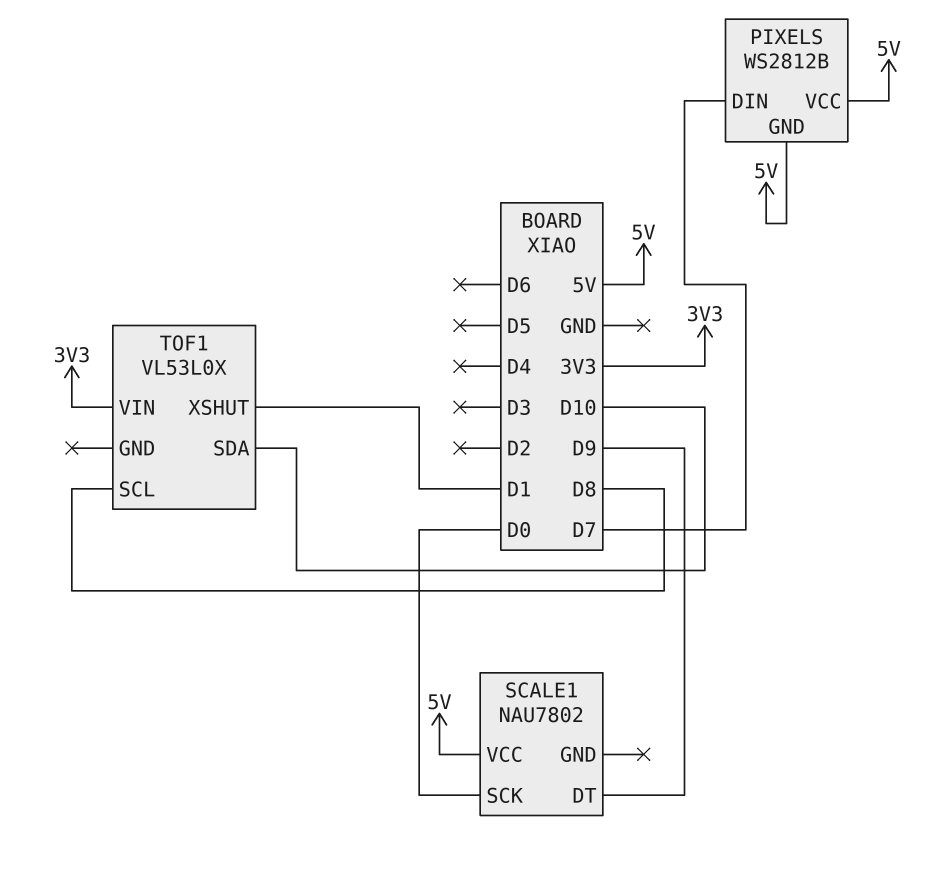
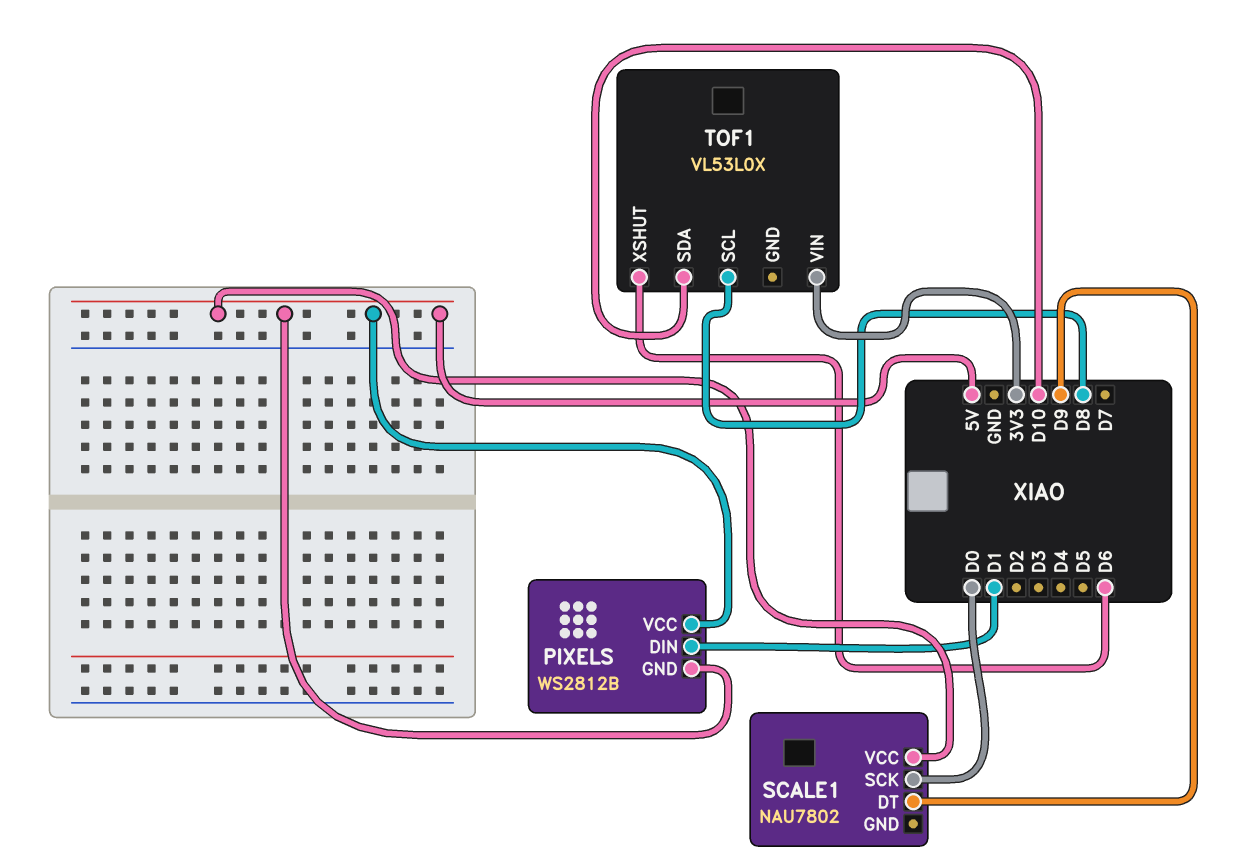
PIXELS pin DIN: D7 -> D1
TOF1 pin XSHUT: D1 -> D6

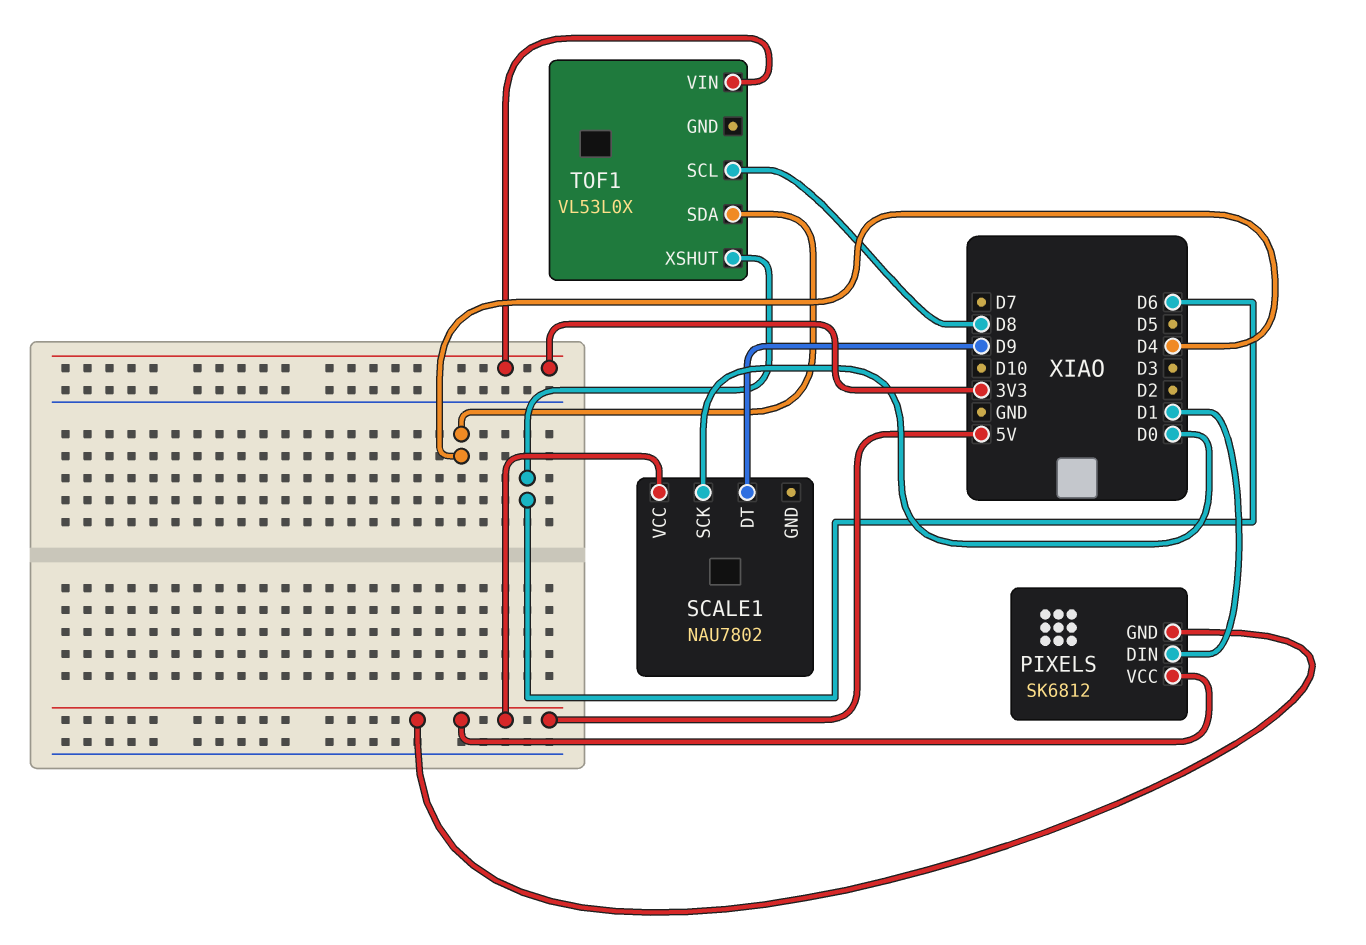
PIXELS: WS2812B -> SK6812
TOF1 pin SDA: D10 -> D4

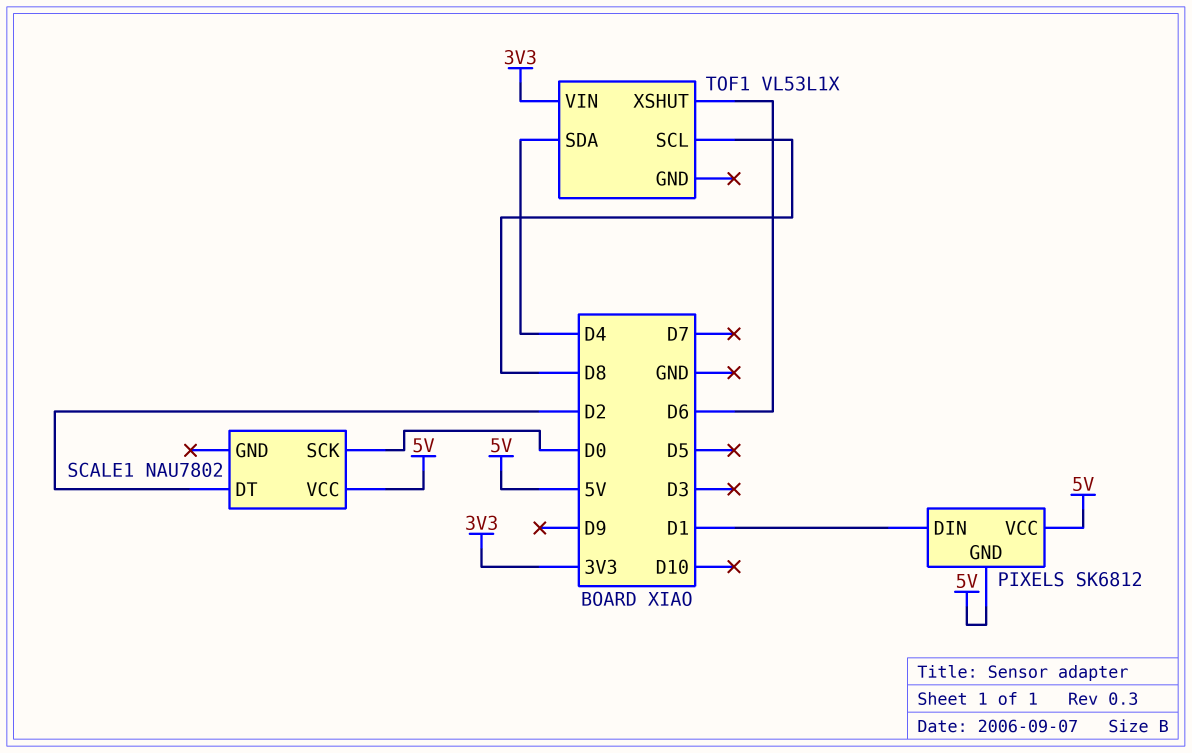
SCALE1 pin DT: D9 -> D2
TOF1: VL53L0X -> VL53L1X

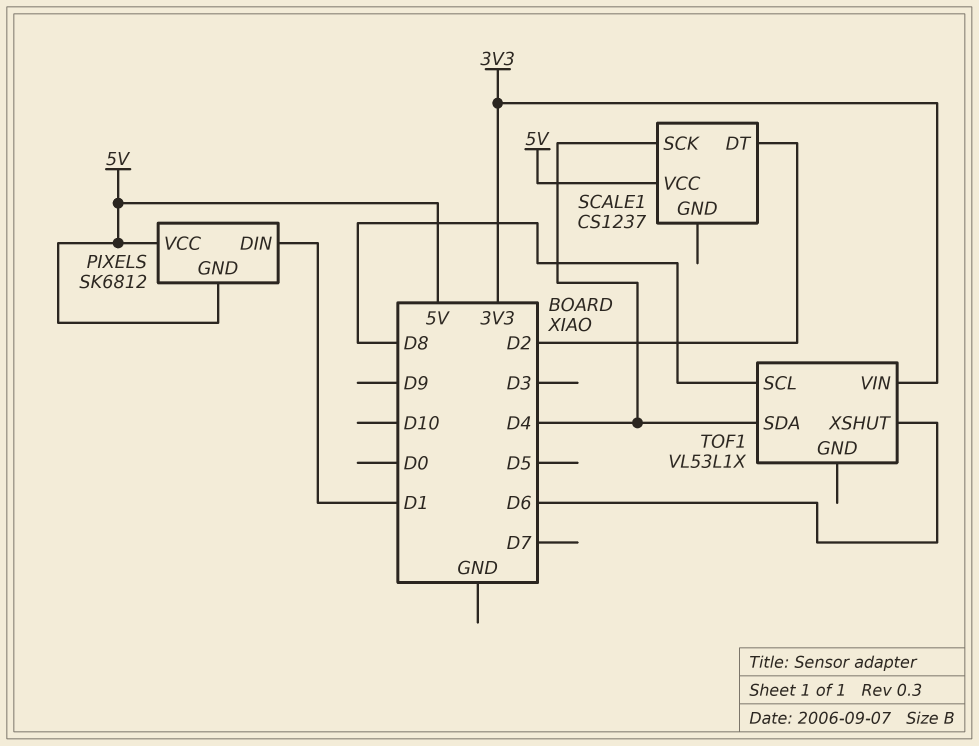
SCALE1: NAU7802 -> CS1237
SCALE1 pin SCK: D0 -> D4

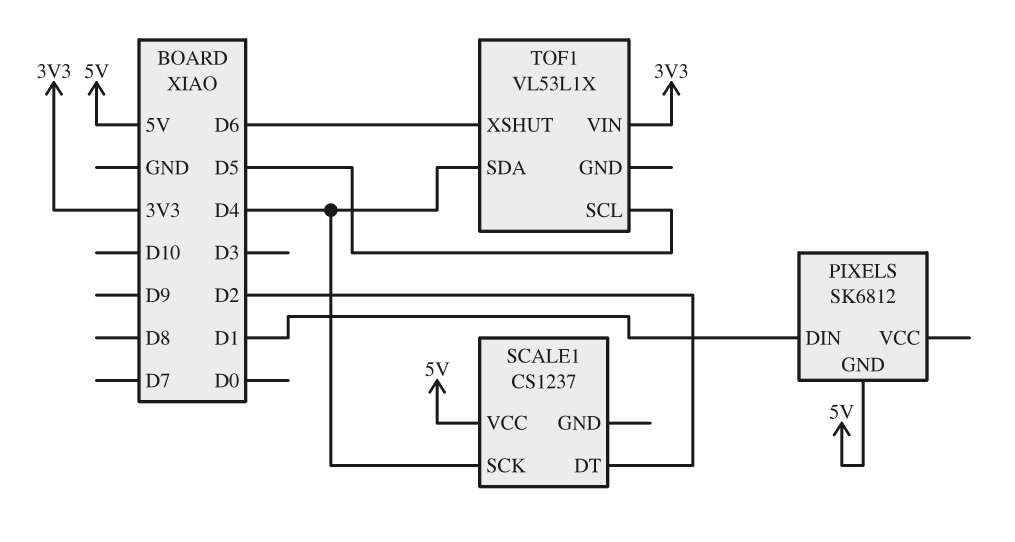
PIXELS pin VCC: 5V -> none
TOF1 pin SCL: D8 -> D5

